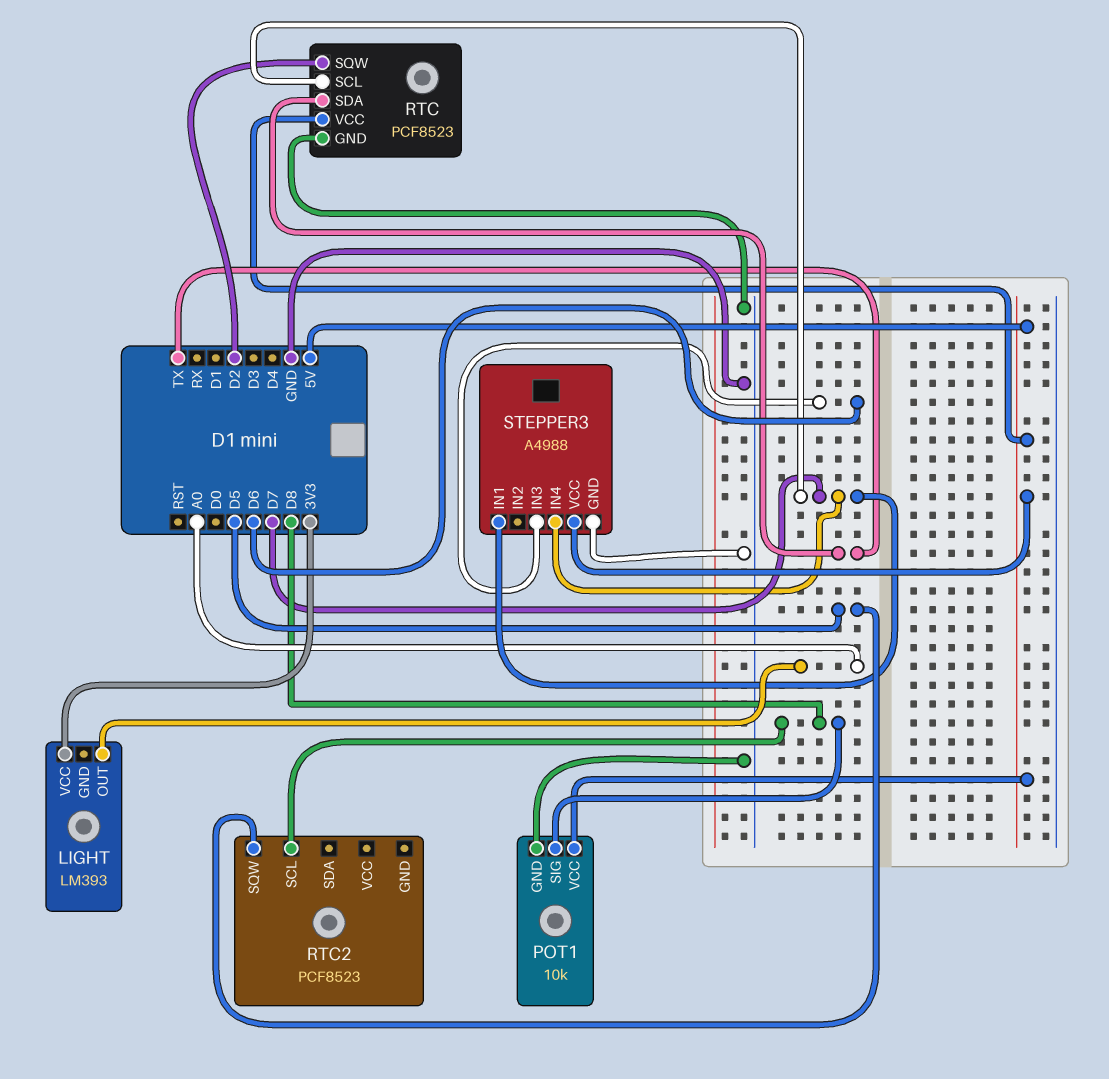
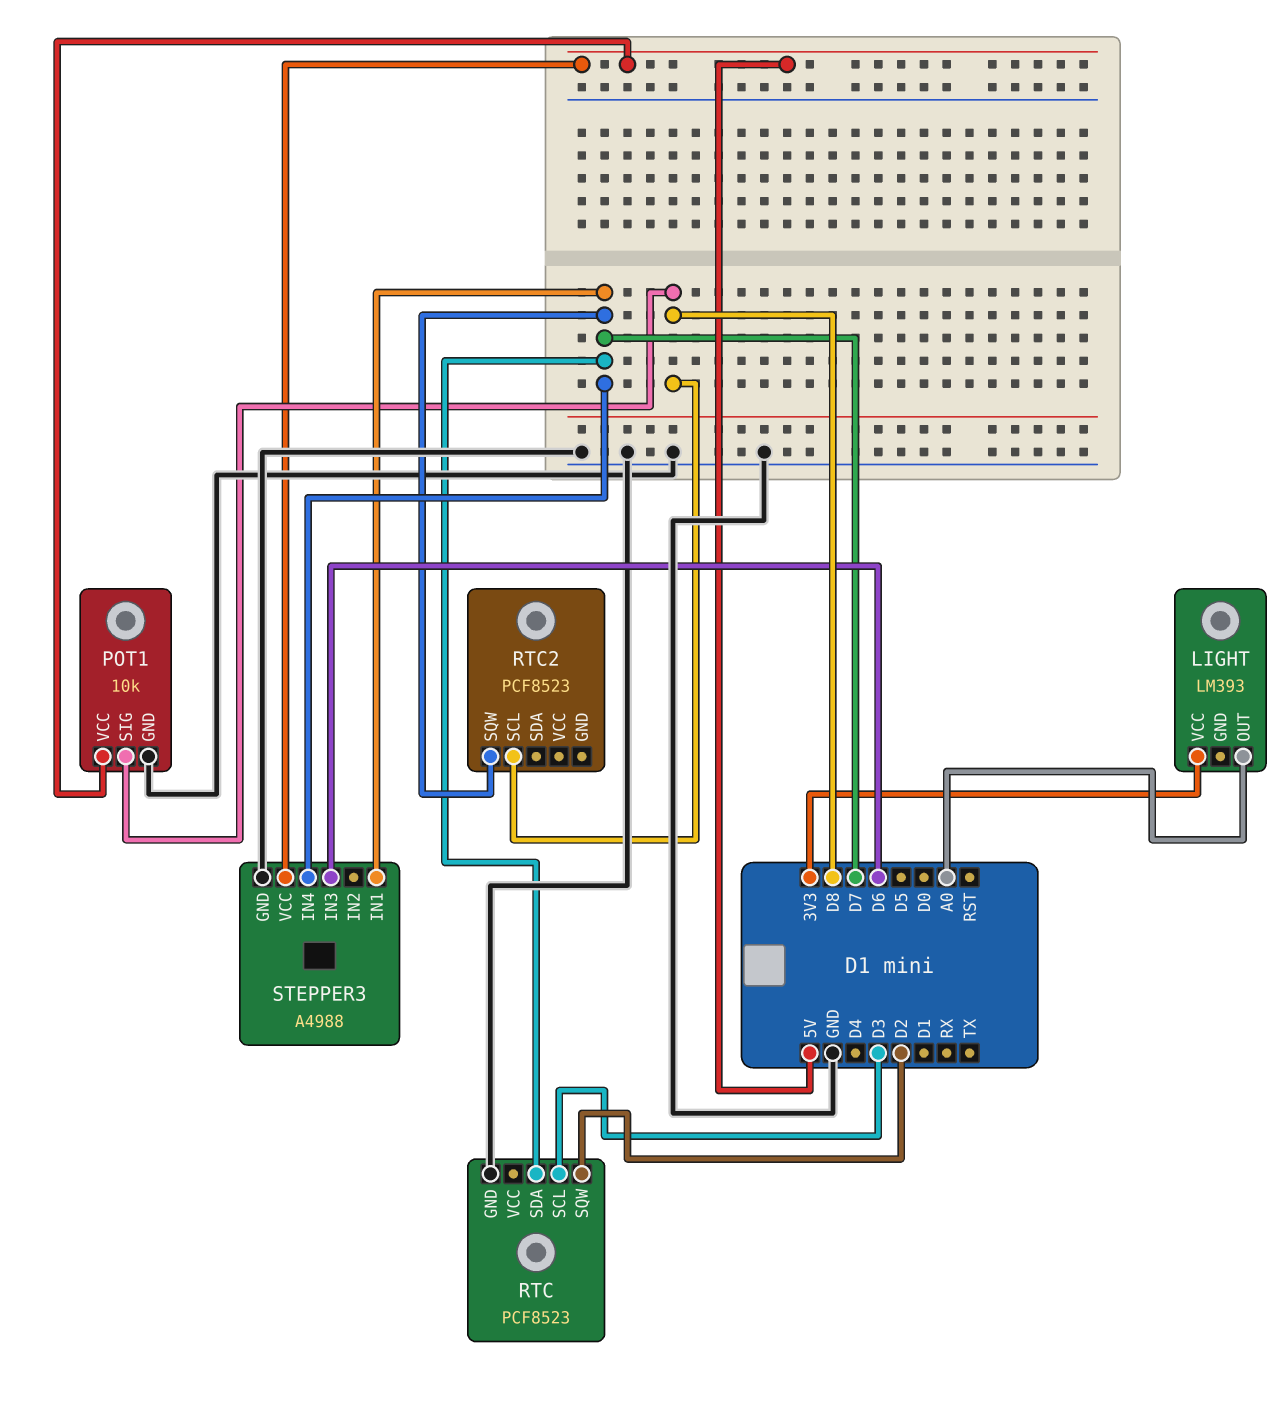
RTC pin SCL: D7 -> D3
RTC pin SDA: TX -> D7
RTC pin VCC: 5V -> none
RTC2 pin SQW: D5 -> D7

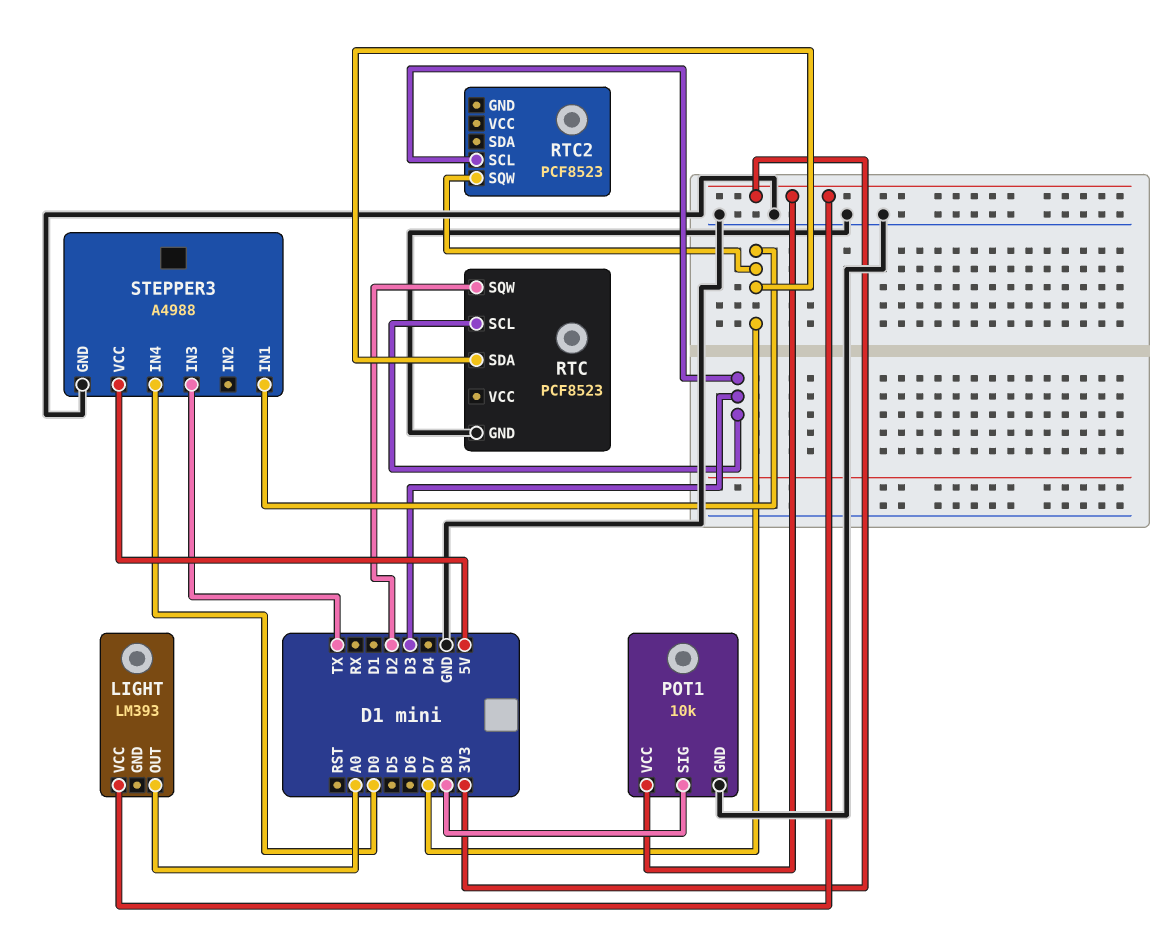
POT1 pin VCC: 5V -> 3V3
RTC2 pin SCL: D8 -> D3
STEPPER3 pin IN3: D6 -> TX
STEPPER3 pin IN4: D7 -> D0

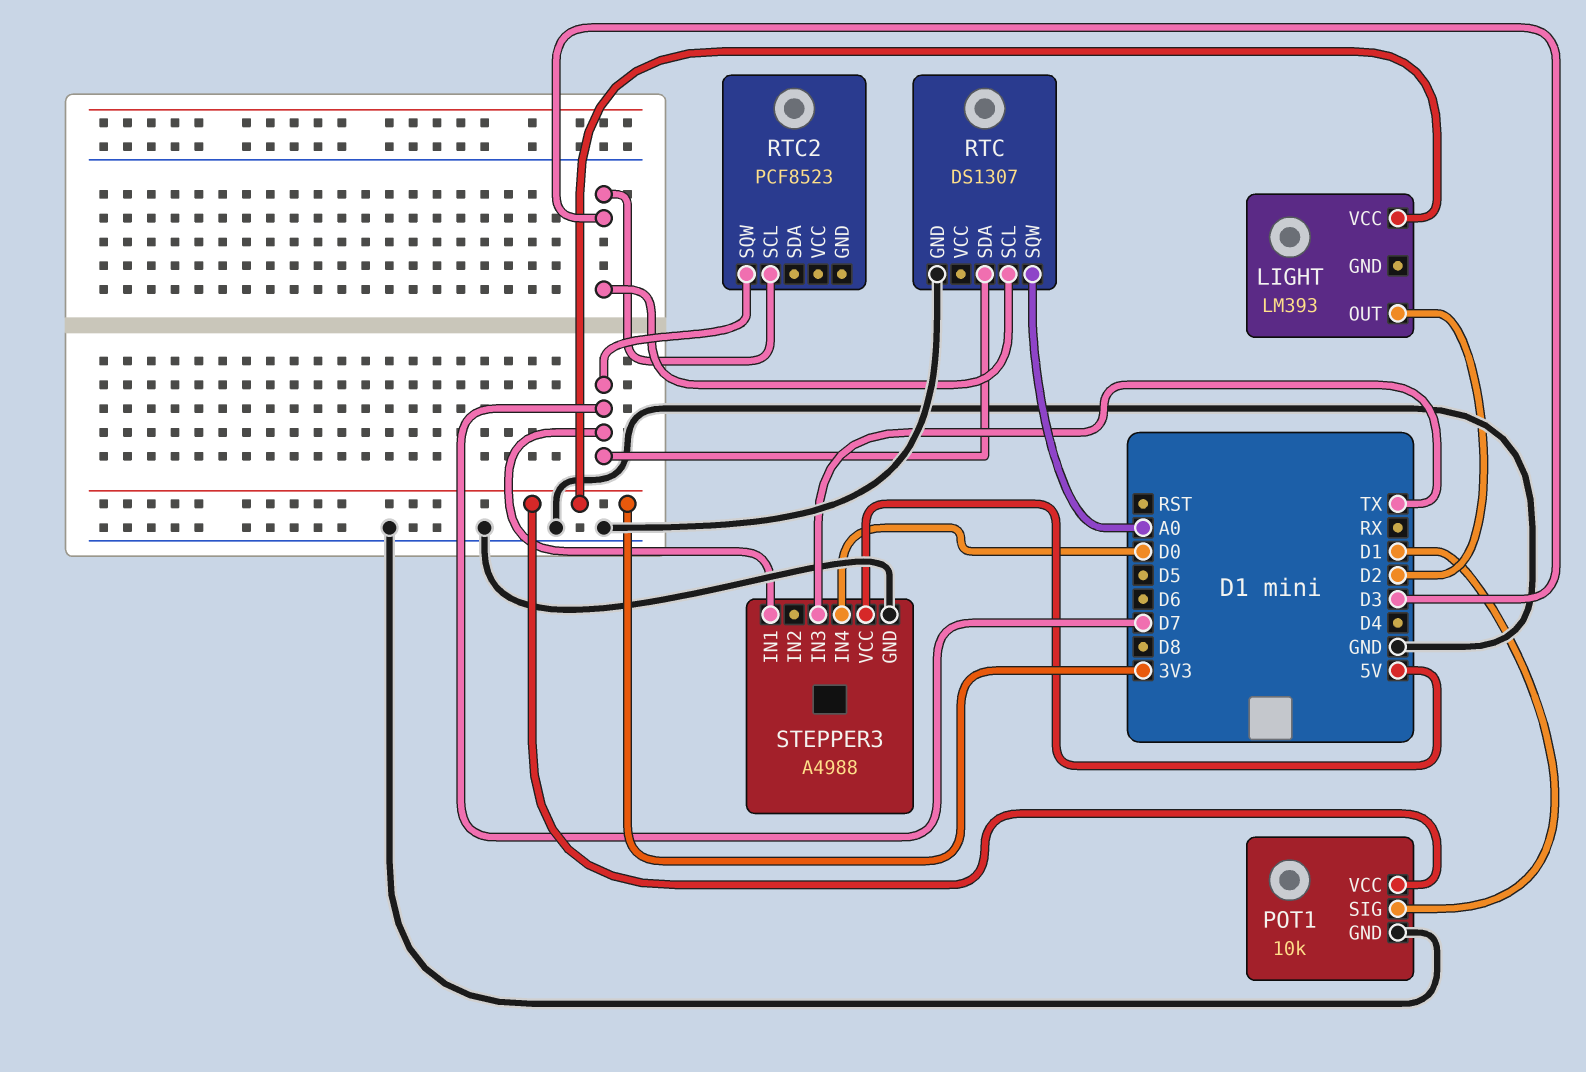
LIGHT pin OUT: A0 -> D2
POT1 pin SIG: D8 -> D1
RTC: PCF8523 -> DS1307
RTC pin SQW: D2 -> A0

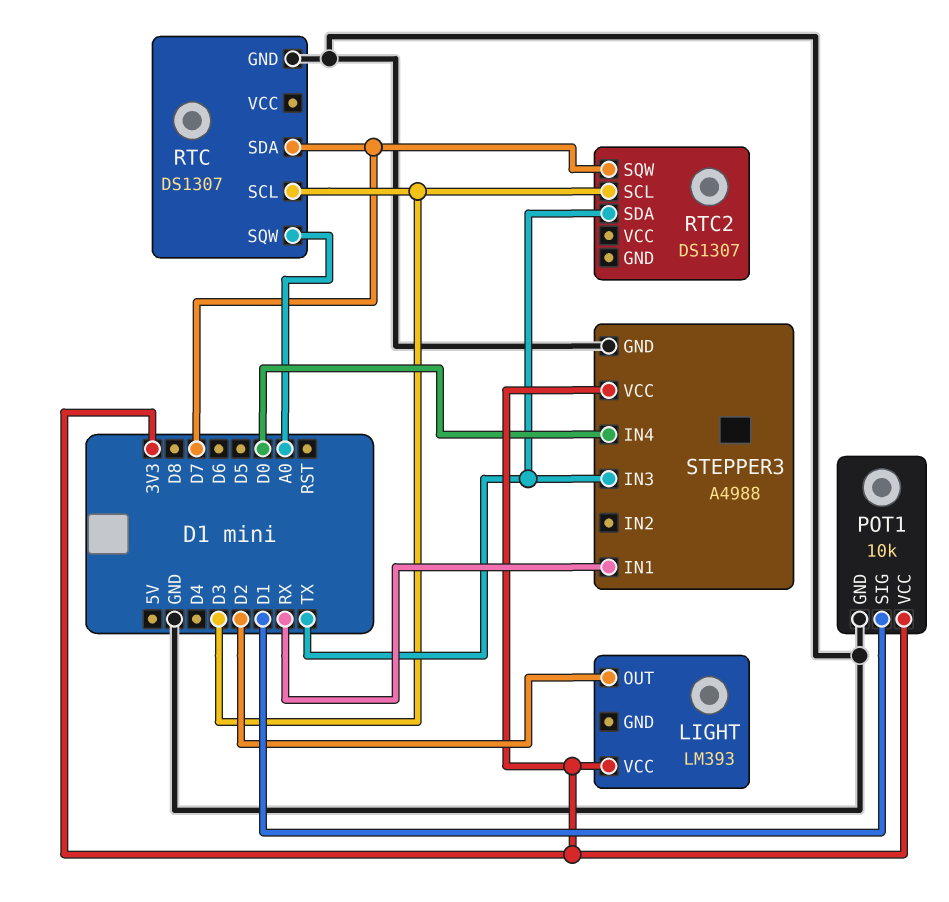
RTC2: PCF8523 -> DS1307
RTC2 pin SDA: none -> TX
STEPPER3 pin IN1: D7 -> RX
STEPPER3 pin VCC: 5V -> 3V3

